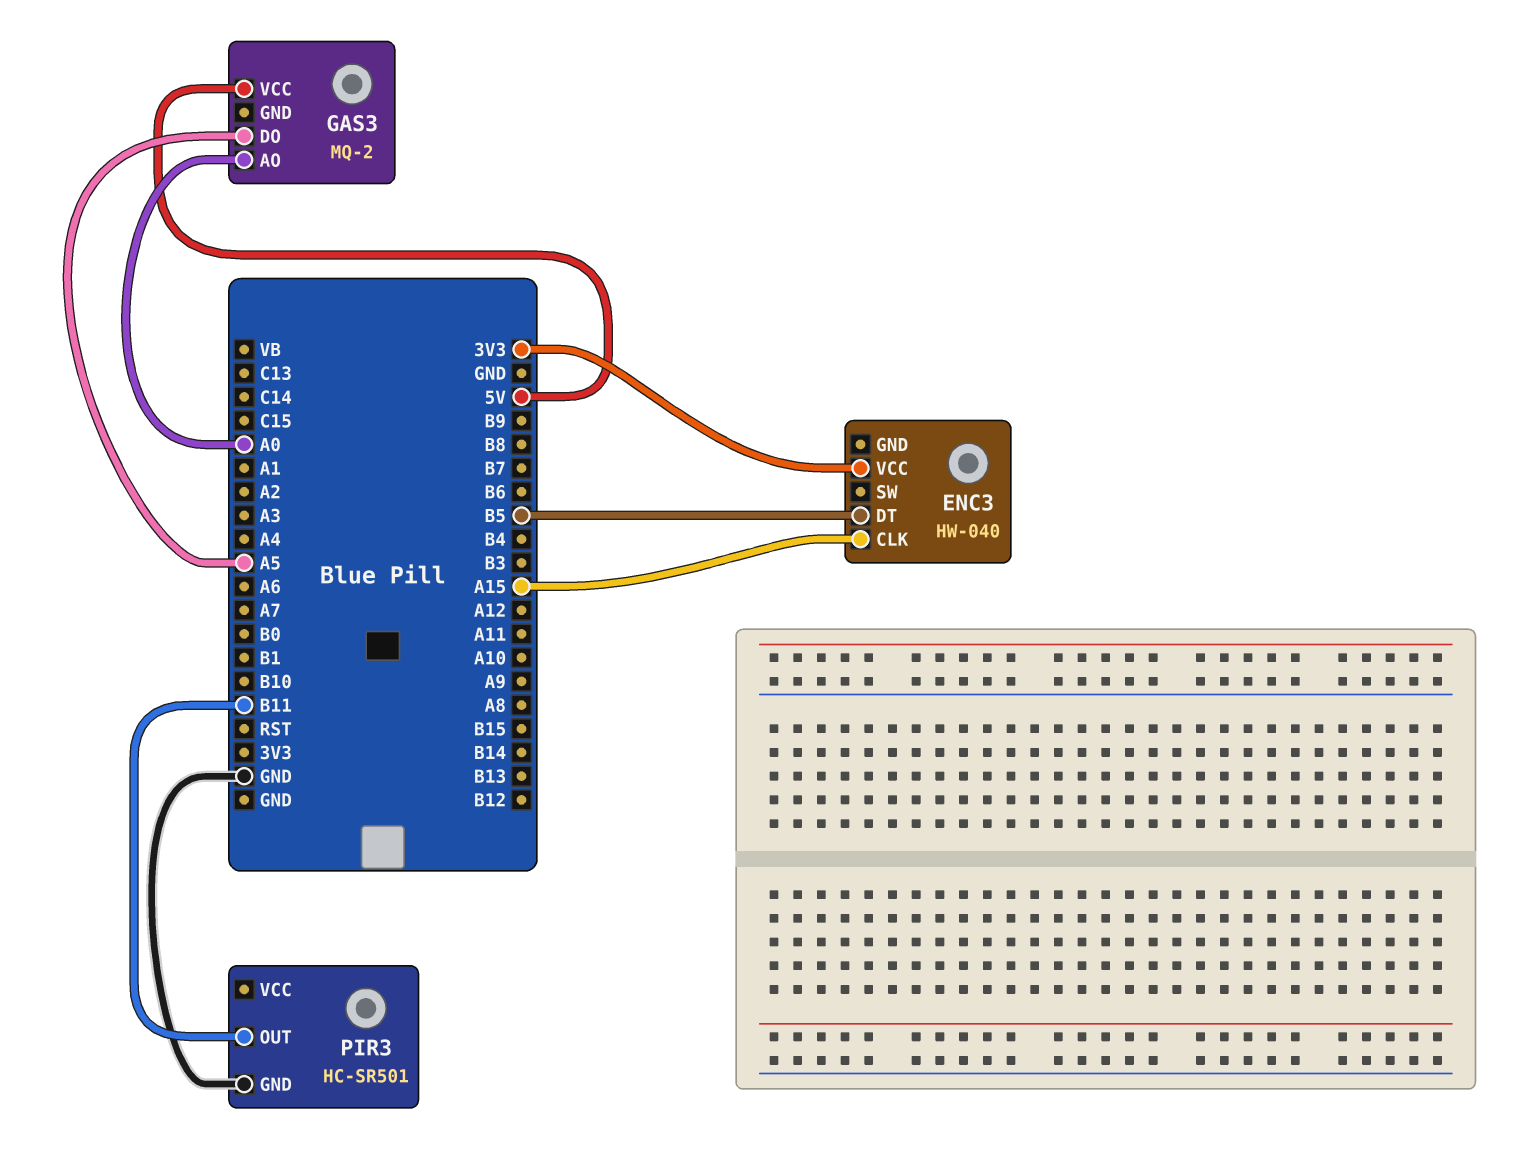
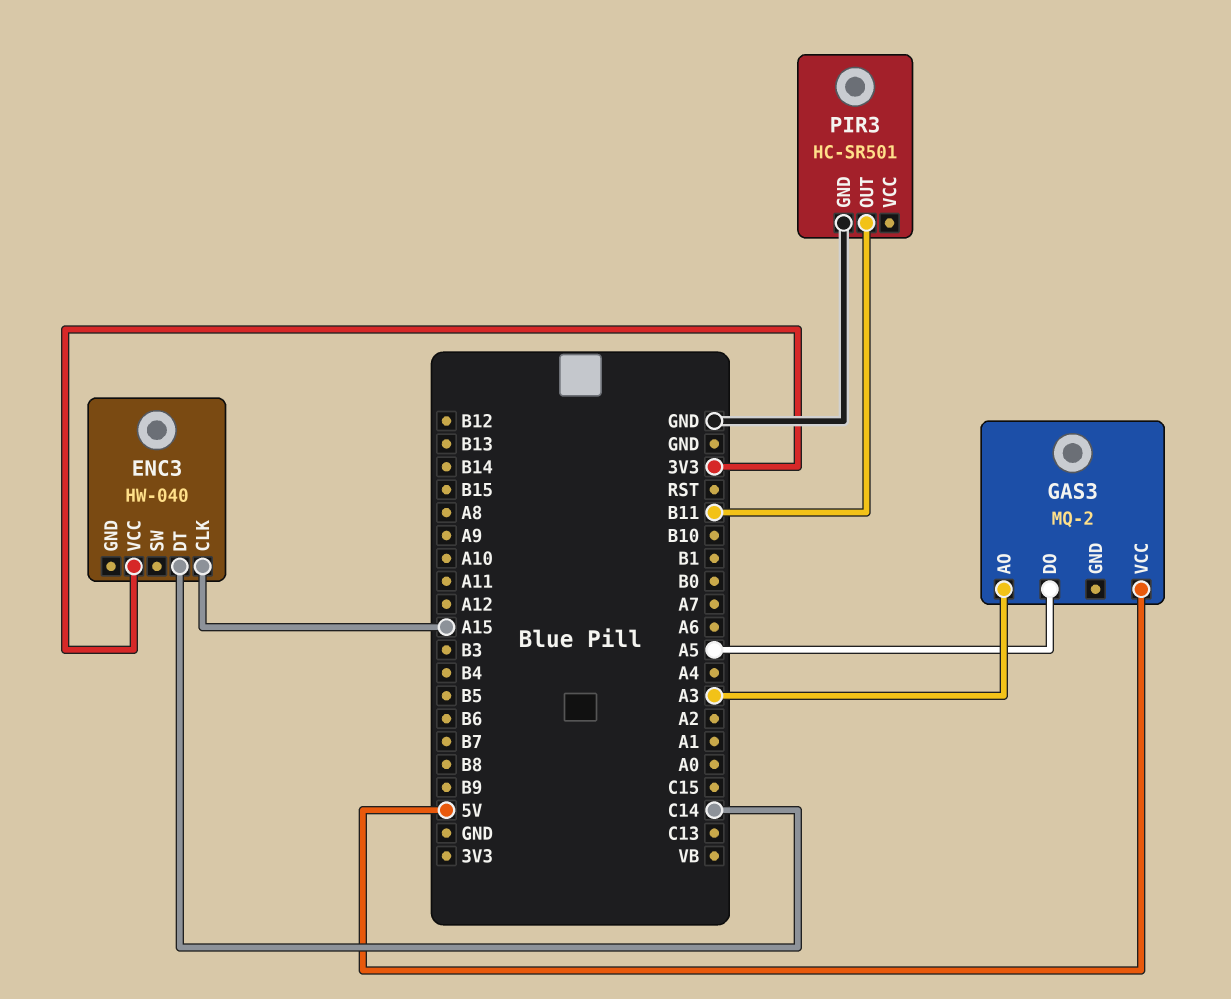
ENC3 pin DT: B5 -> C14
GAS3 pin AO: A0 -> A3

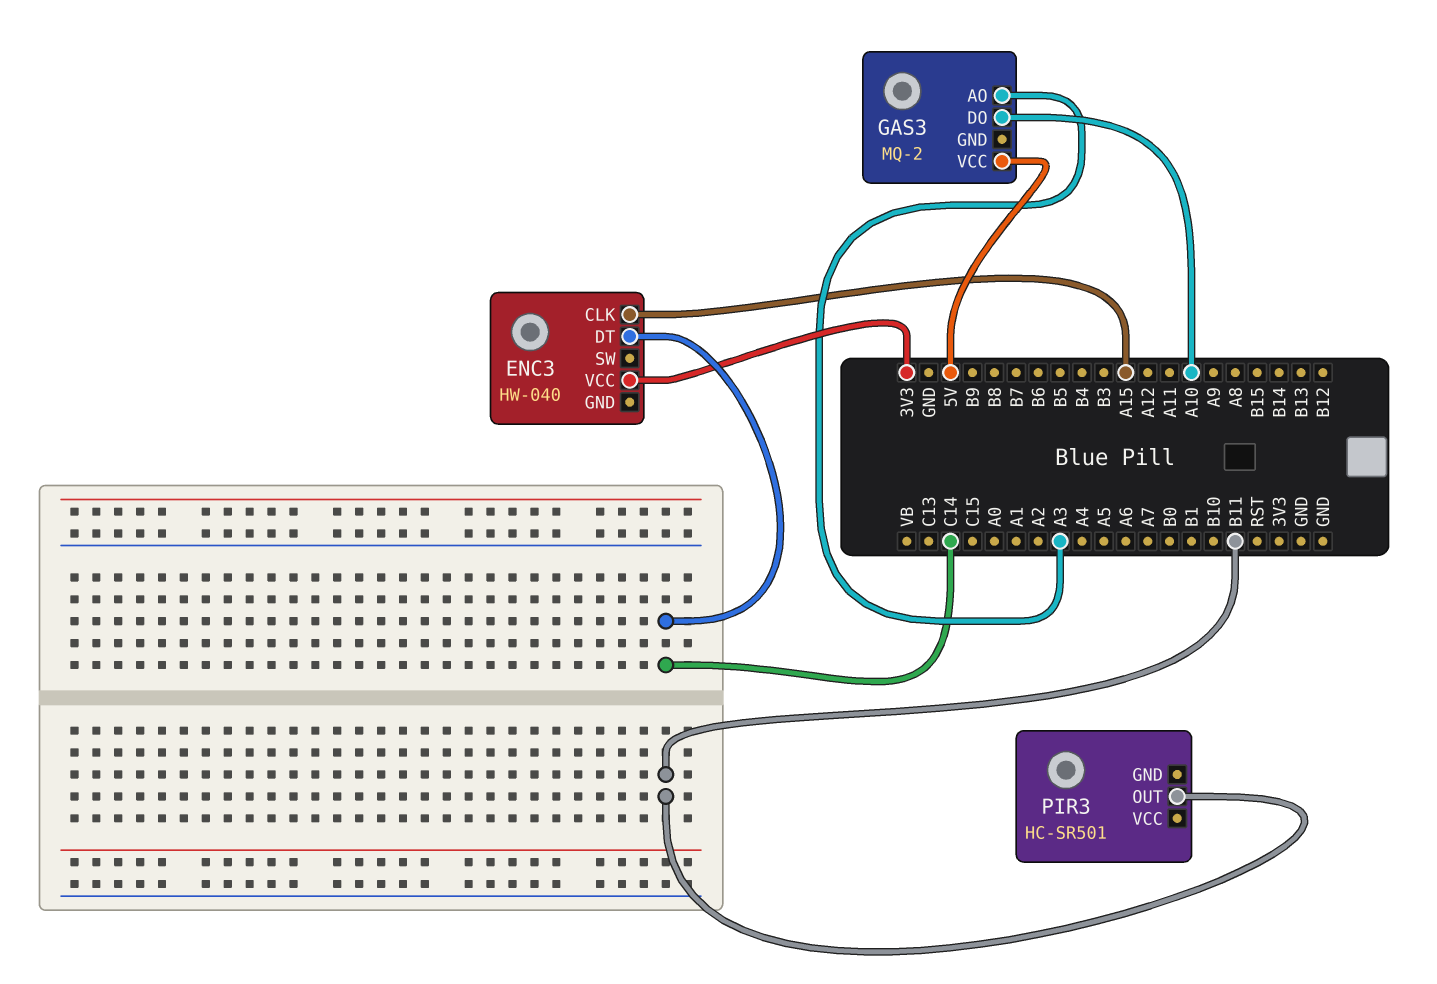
GAS3 pin DO: A5 -> A10
PIR3 pin GND: GND -> none

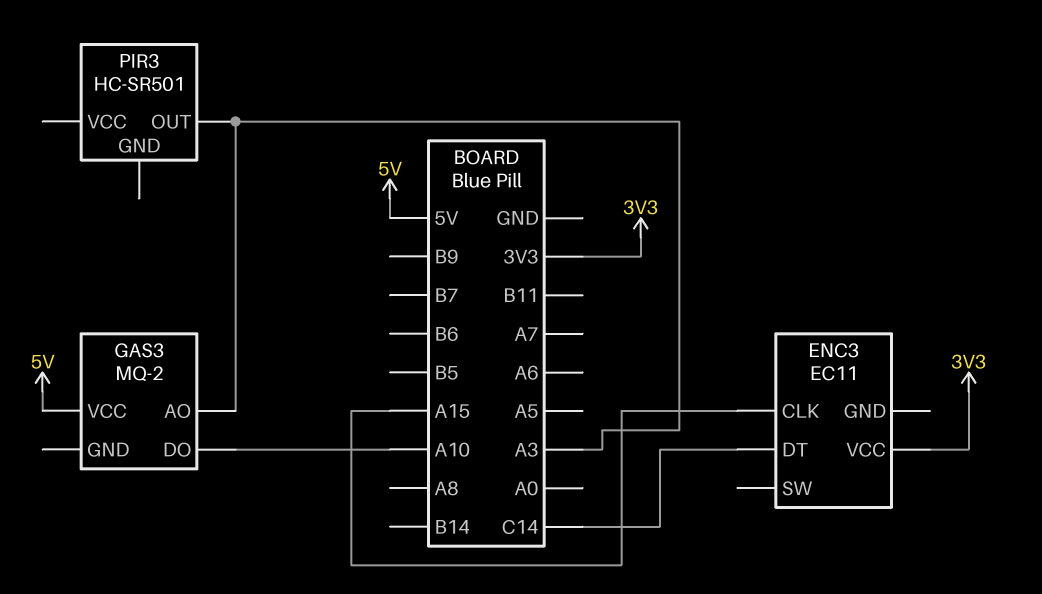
ENC3: HW-040 -> EC11
PIR3 pin OUT: B11 -> A3

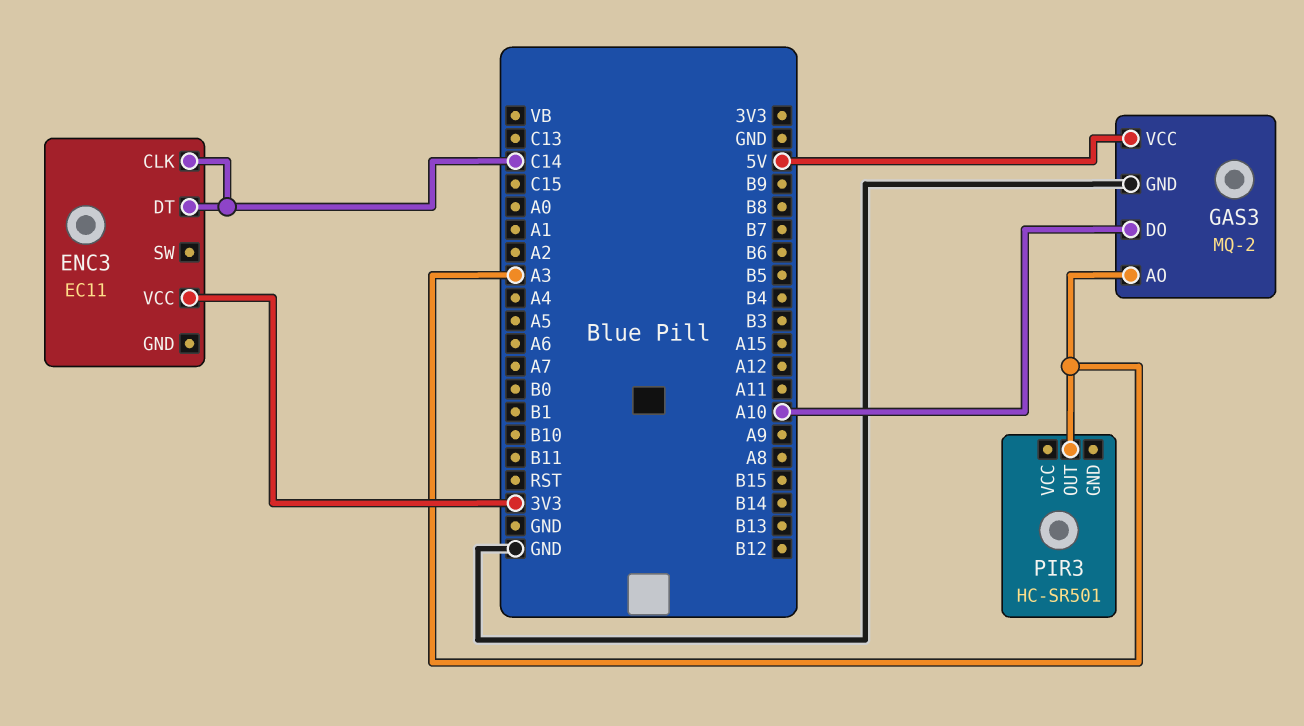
ENC3 pin CLK: A15 -> C14
GAS3 pin GND: none -> GND

